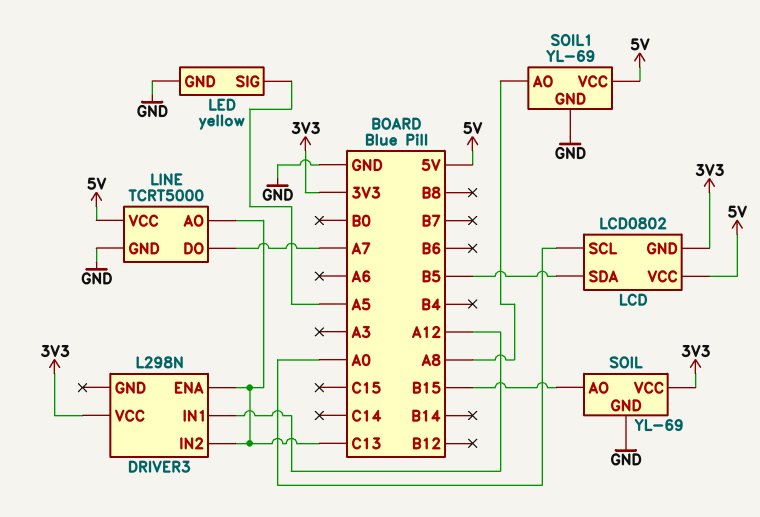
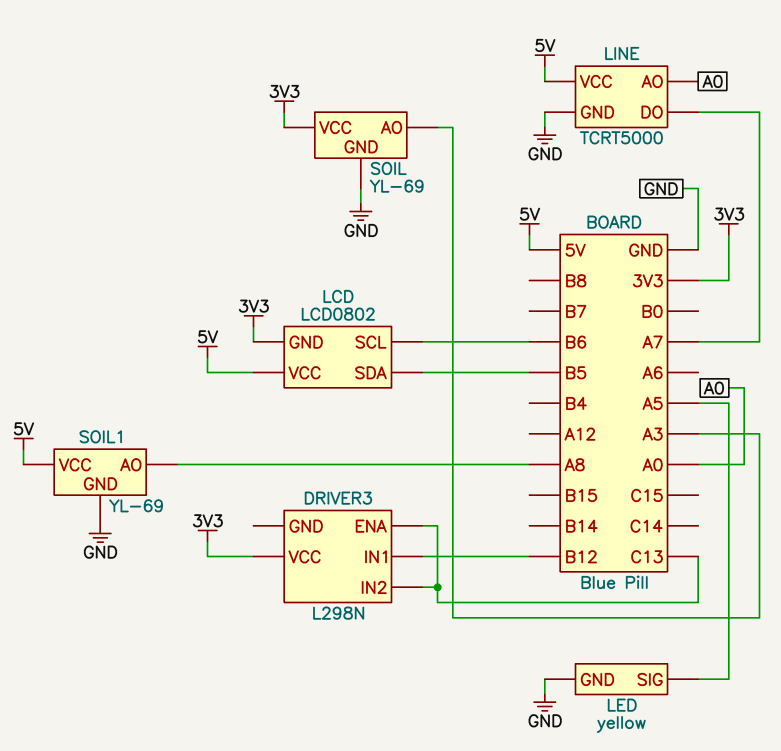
DRIVER3 pin IN1: A12 -> B12
LCD pin SCL: A0 -> B6
LINE pin AO: C13 -> A0
SOIL pin AO: B15 -> A3

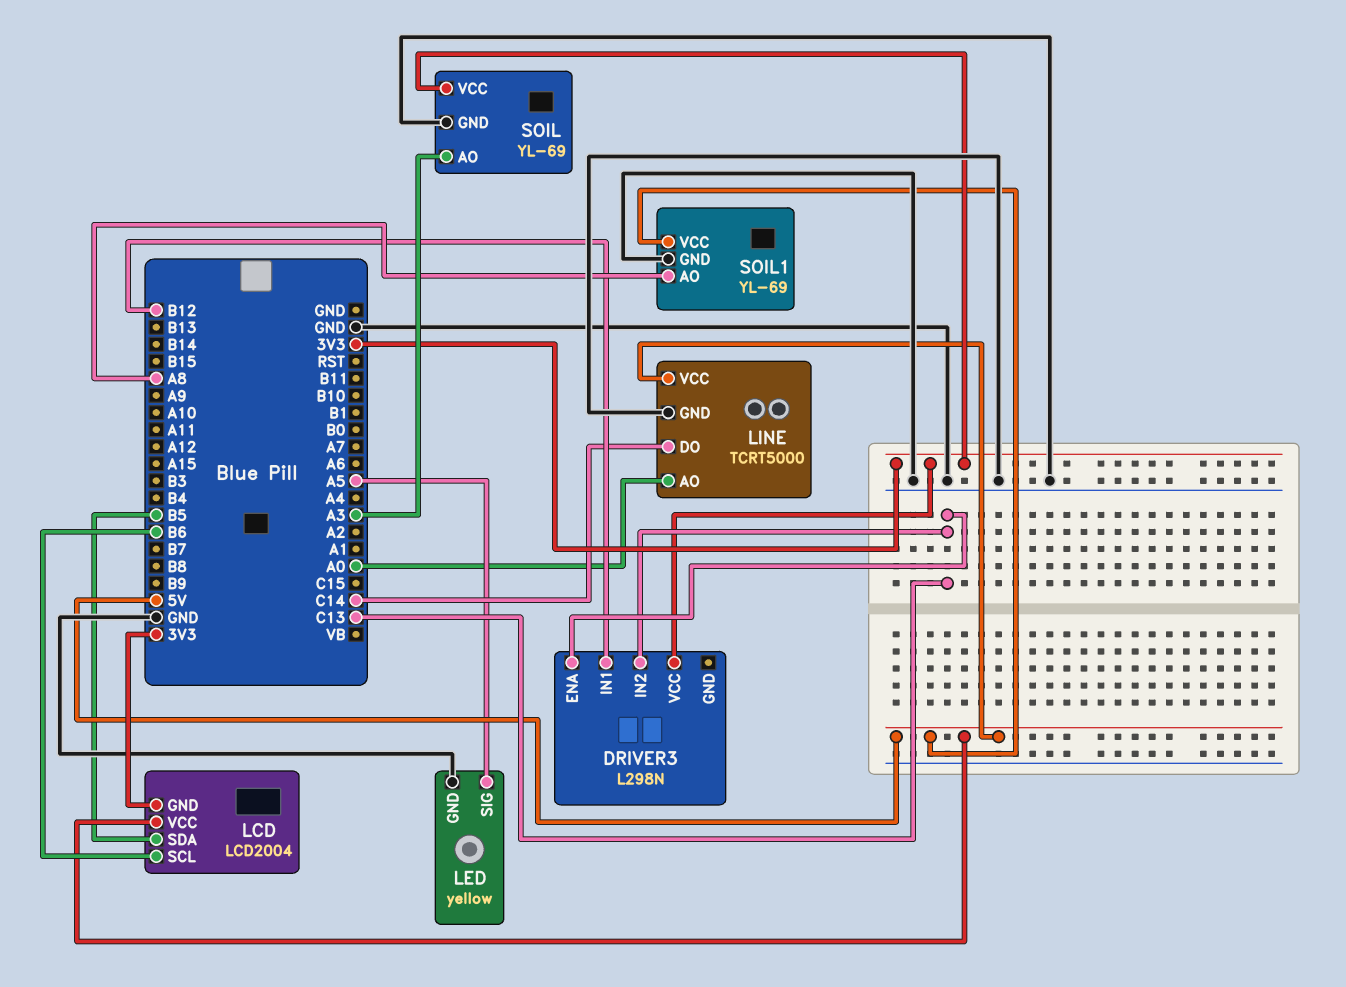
LCD: LCD0802 -> LCD2004
LINE pin DO: A7 -> C14

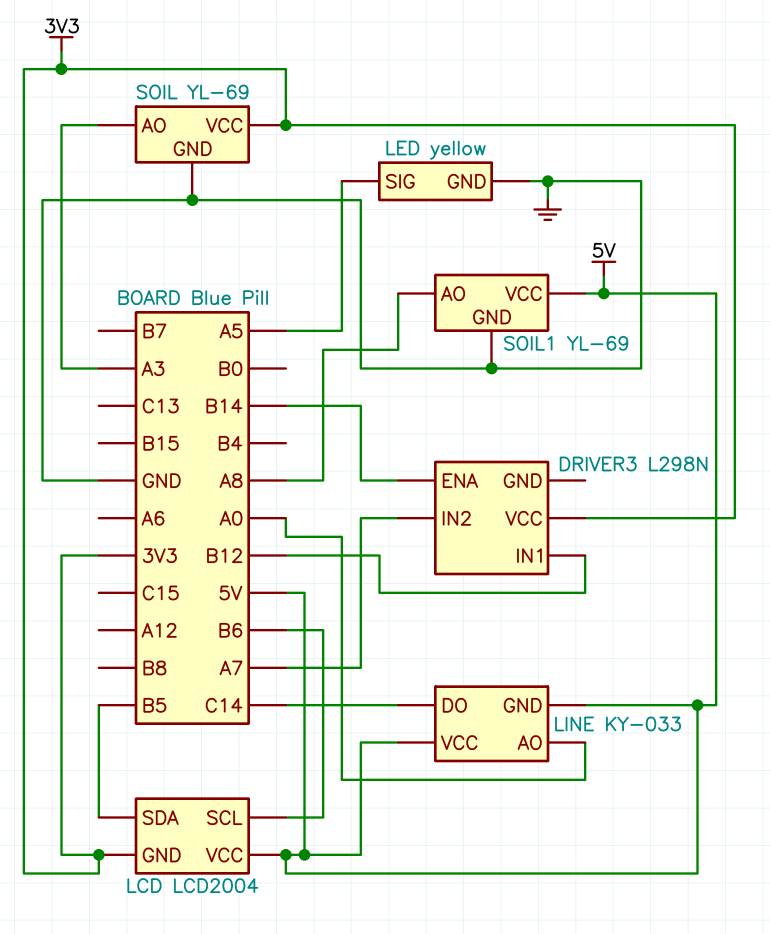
DRIVER3 pin ENA: C13 -> B14
DRIVER3 pin IN2: C13 -> A7
LINE: TCRT5000 -> KY-033
LINE pin GND: GND -> 5V

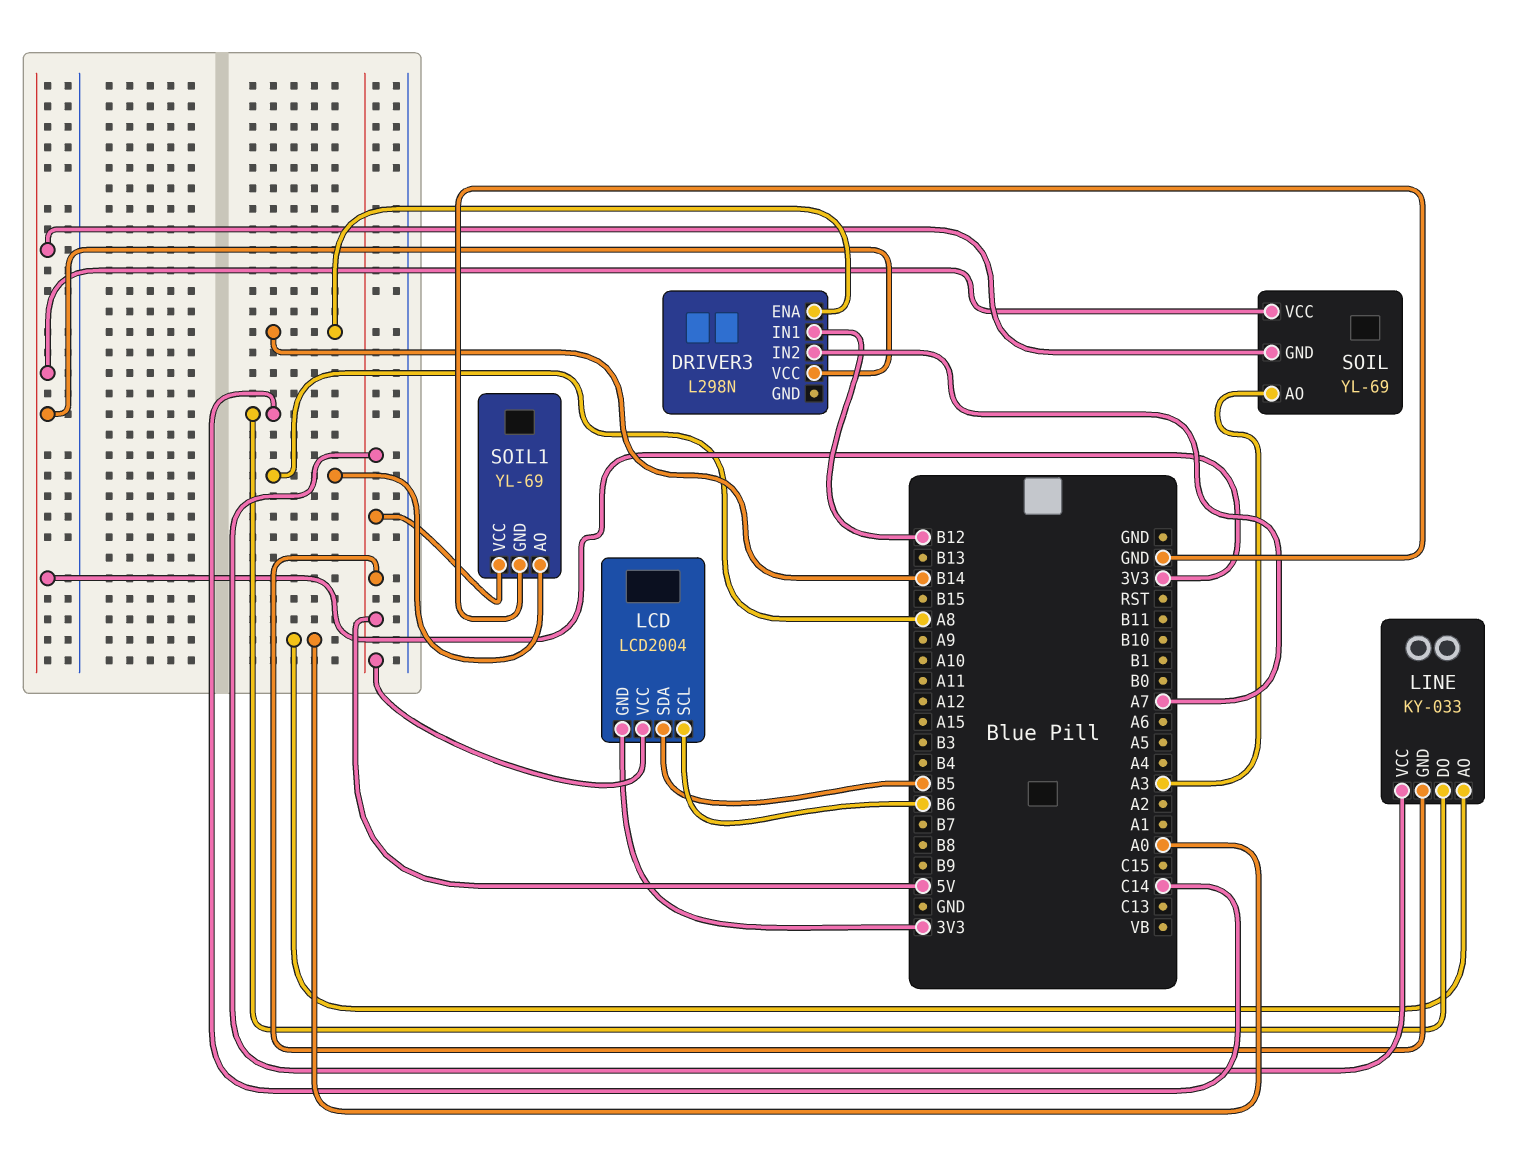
LED: yellow -> none
LED pin GND: GND -> none
LED pin SIG: A5 -> none
SOIL pin GND: GND -> 3V3

